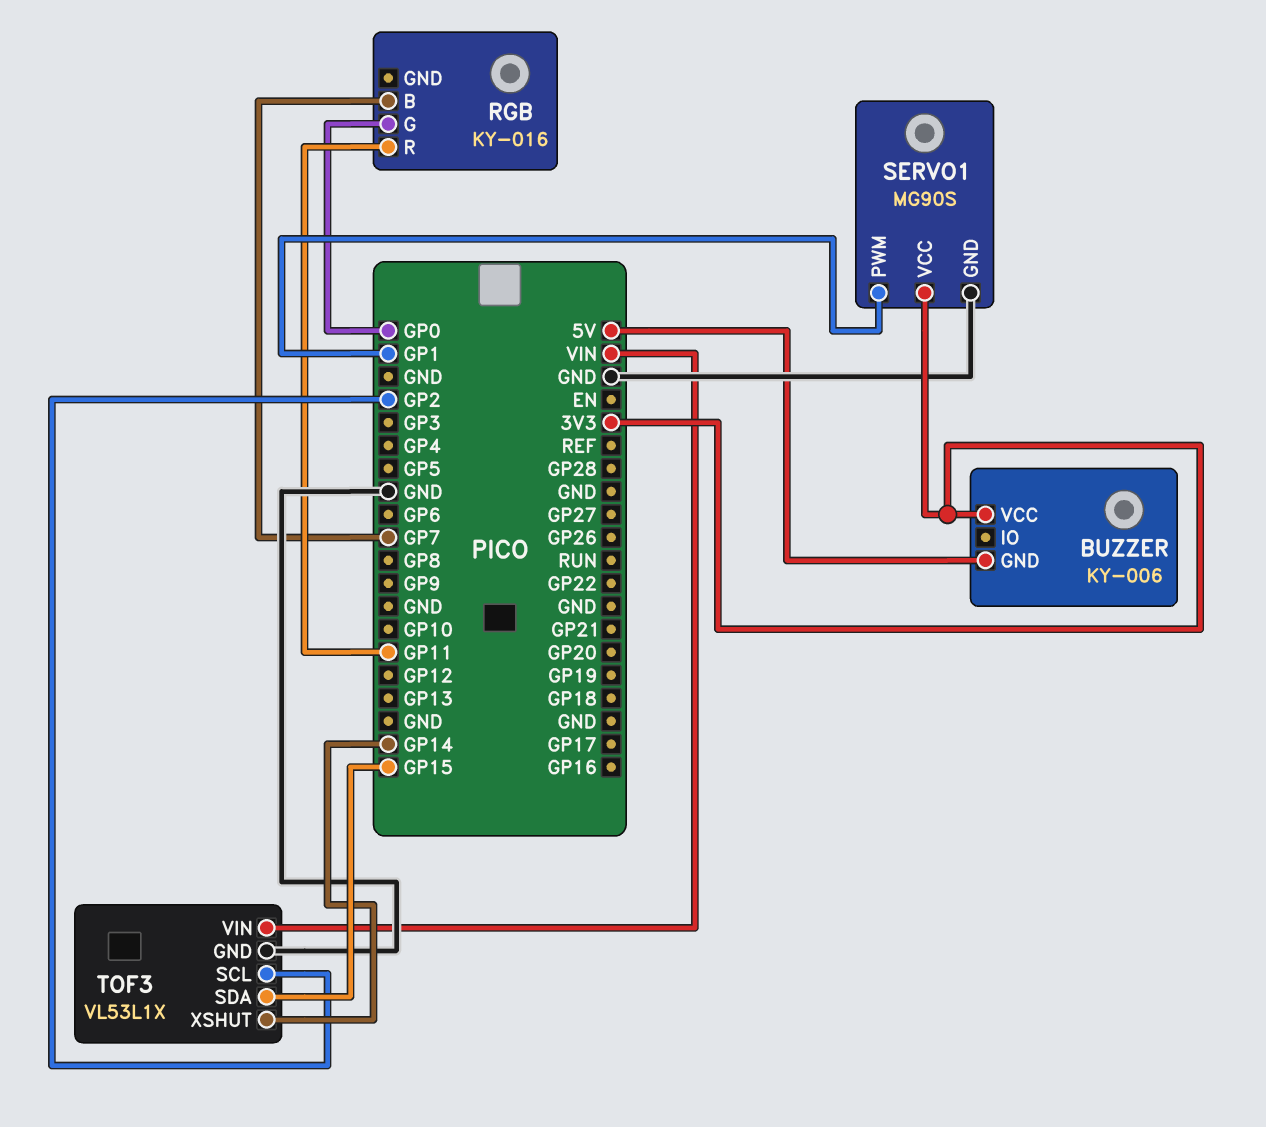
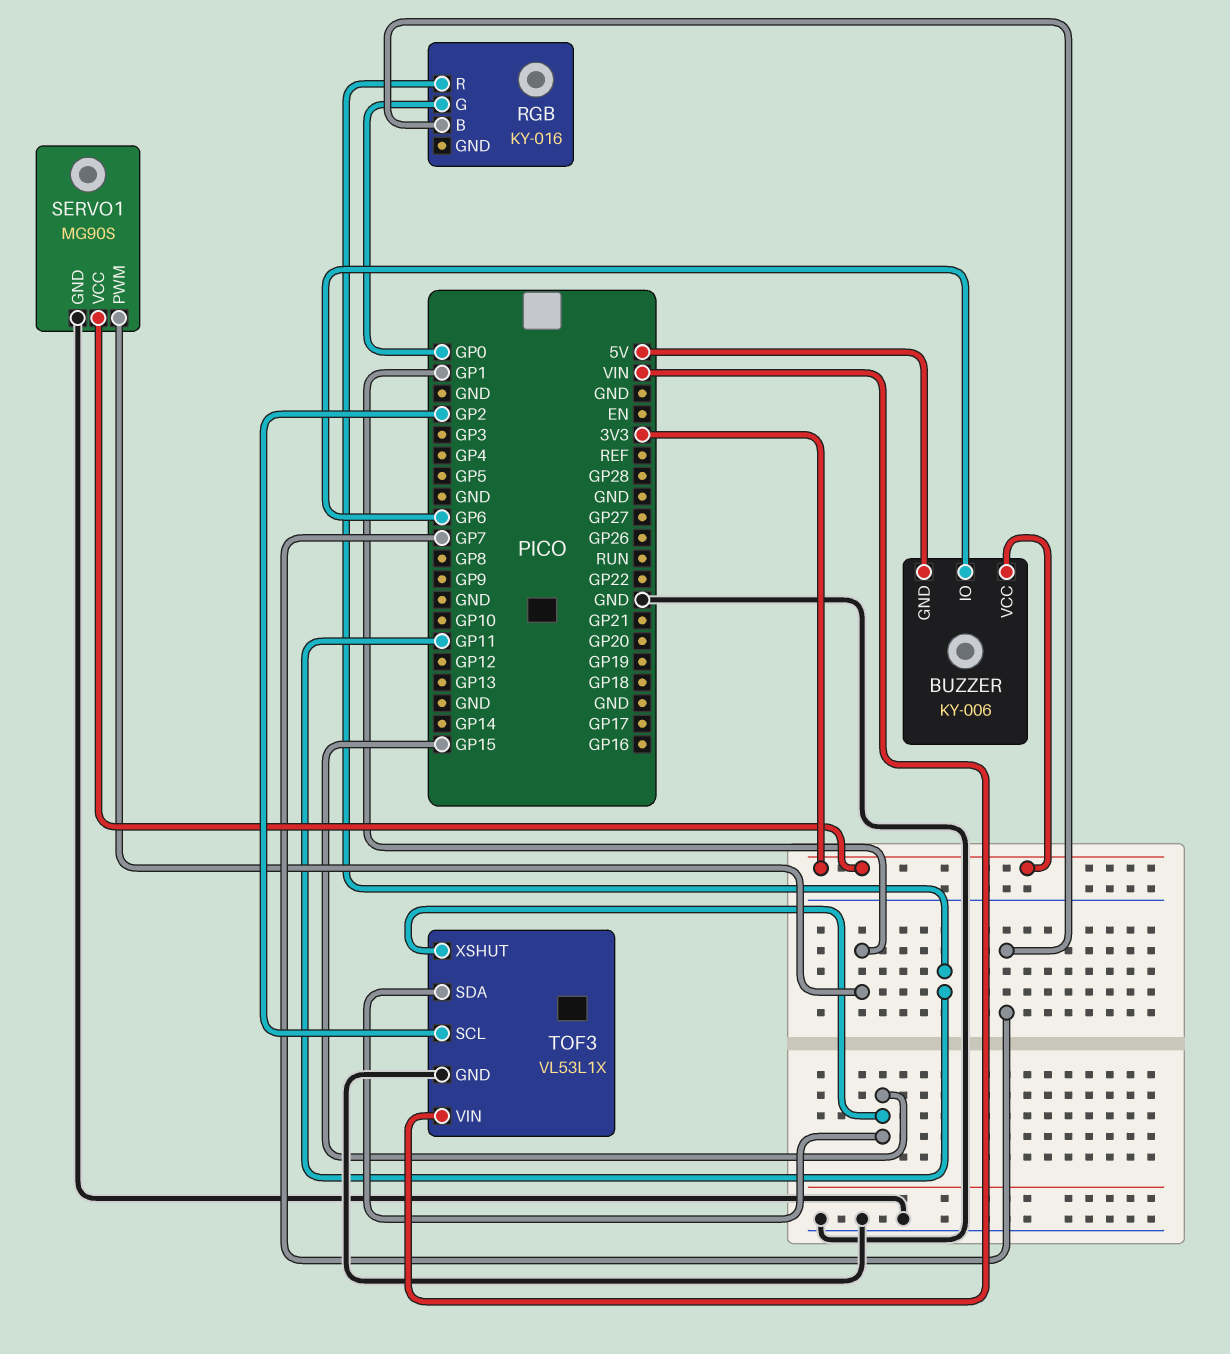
BUZZER pin IO: none -> GP6
TOF3 pin XSHUT: GP14 -> GP15

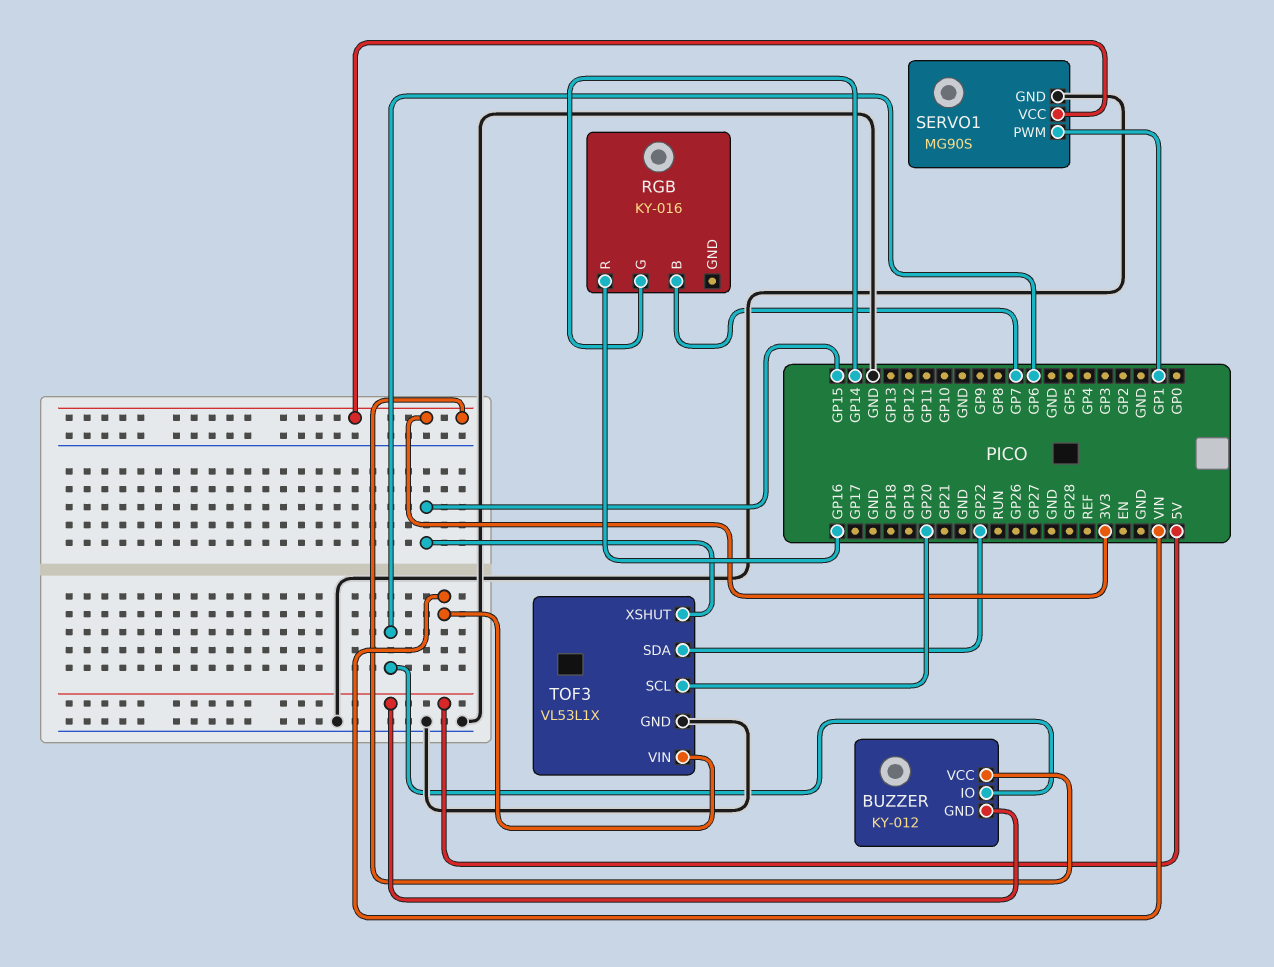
BUZZER: KY-006 -> KY-012
RGB pin G: GP0 -> GP14
RGB pin R: GP11 -> GP16
TOF3 pin SCL: GP2 -> GP20
TOF3 pin SDA: GP15 -> GP22

